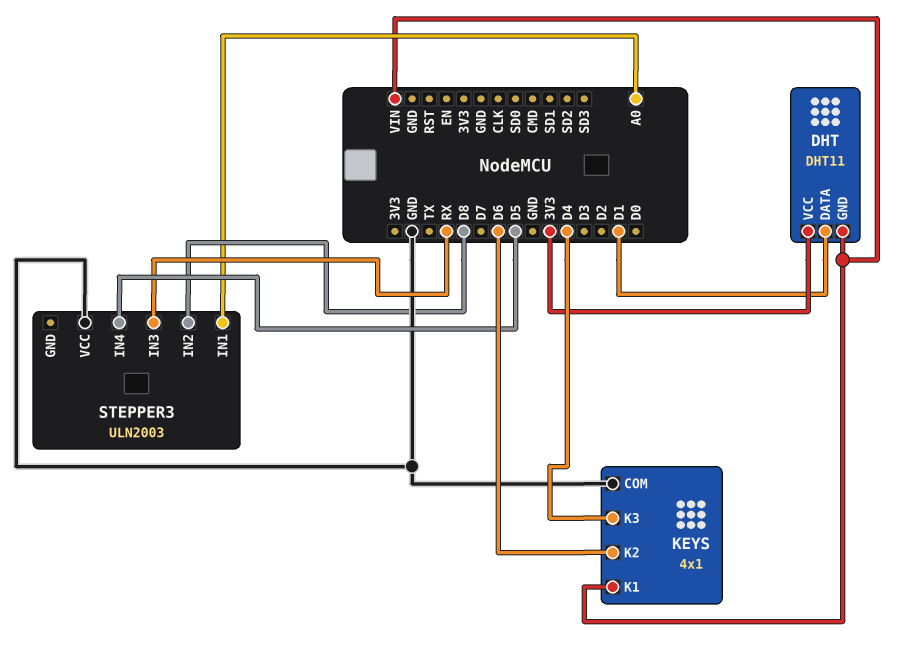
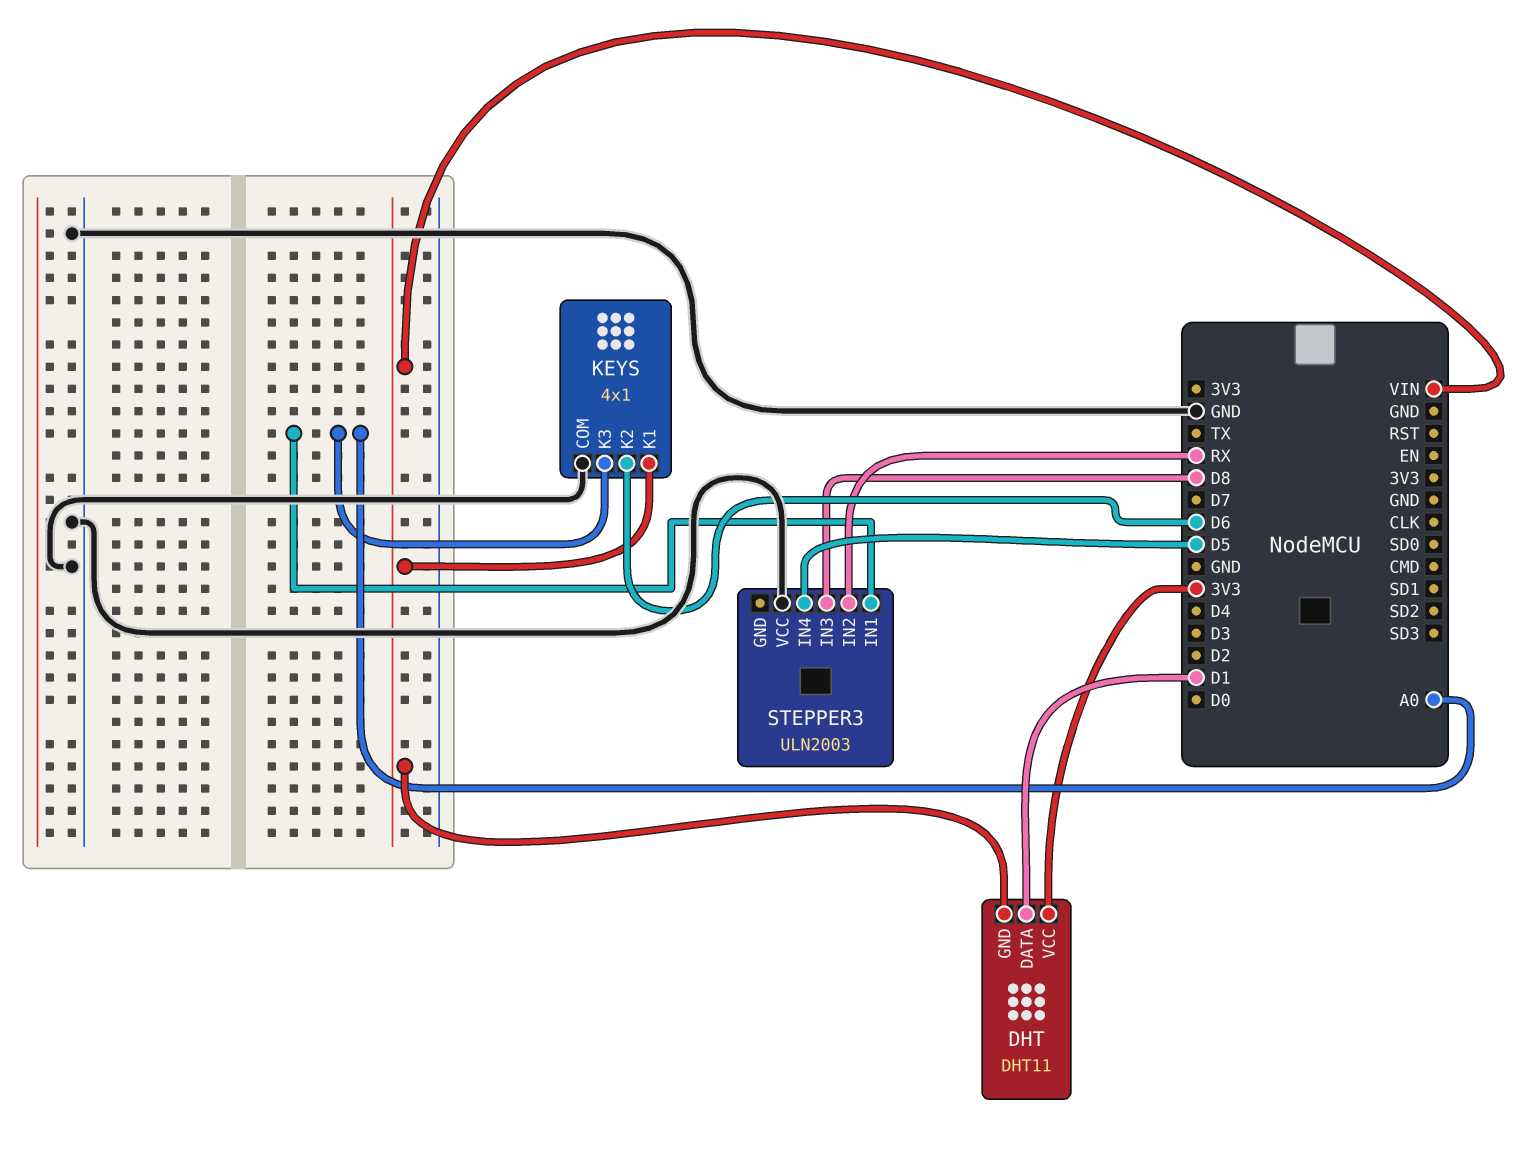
KEYS pin K3: D4 -> A0
STEPPER3 pin IN2: D8 -> RX
STEPPER3 pin IN3: RX -> D8

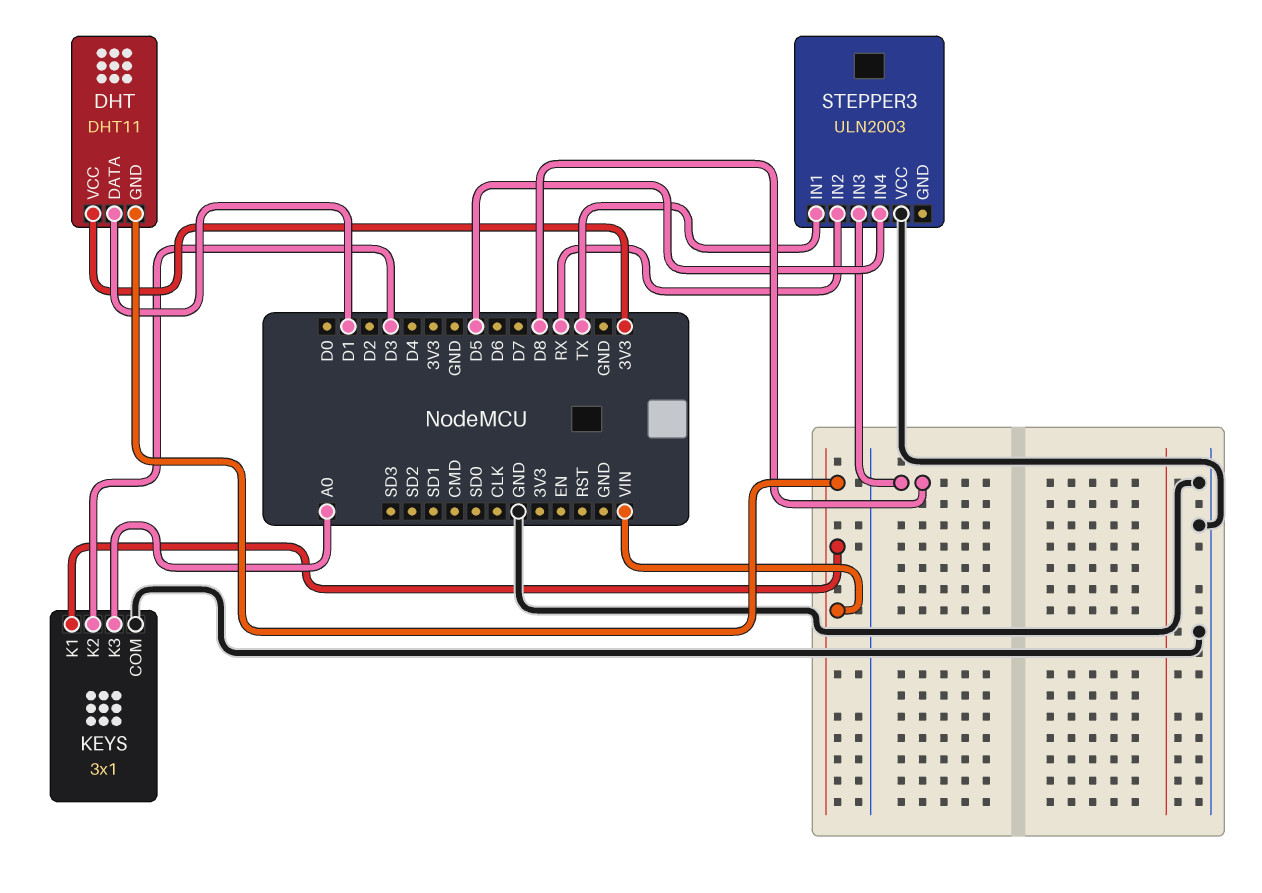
KEYS: 4x1 -> 3x1
KEYS pin K2: D6 -> D3
STEPPER3 pin IN1: A0 -> TX

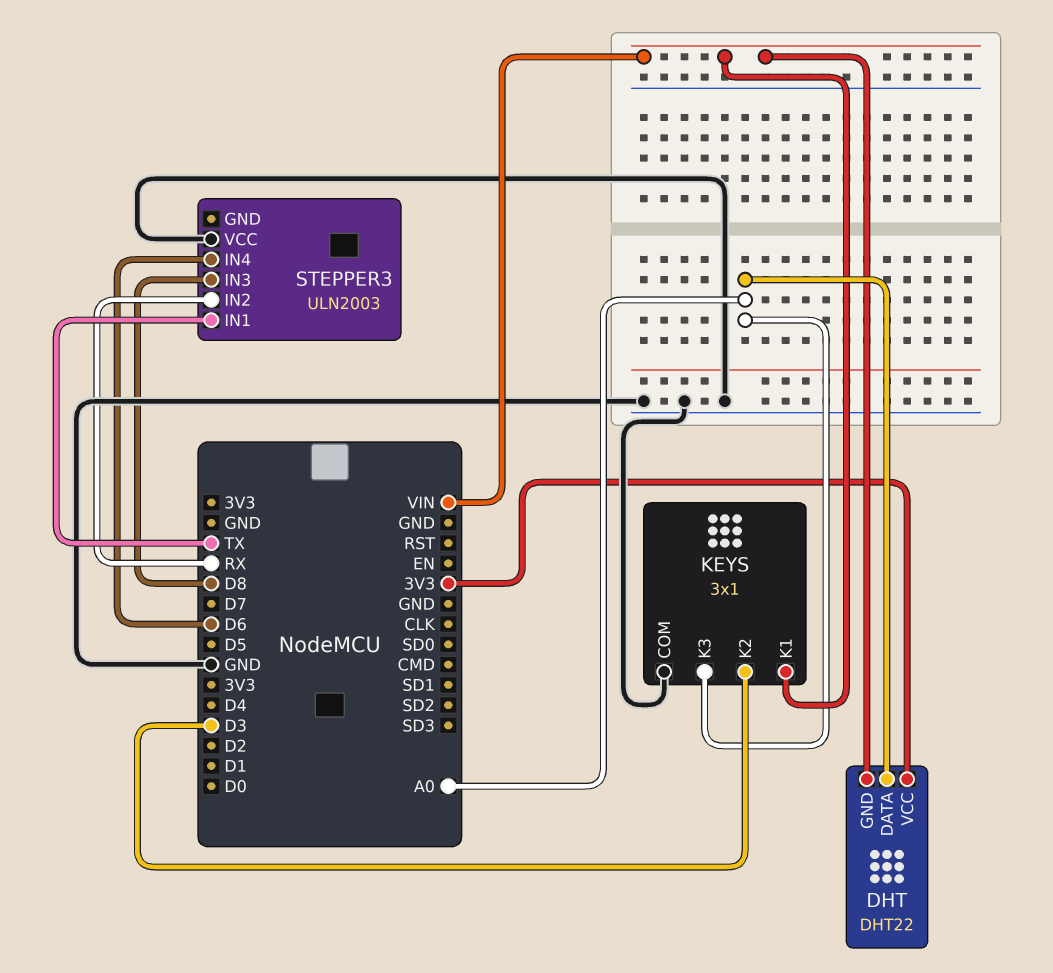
DHT: DHT11 -> DHT22
DHT pin DATA: D1 -> A0
STEPPER3 pin IN4: D5 -> D6

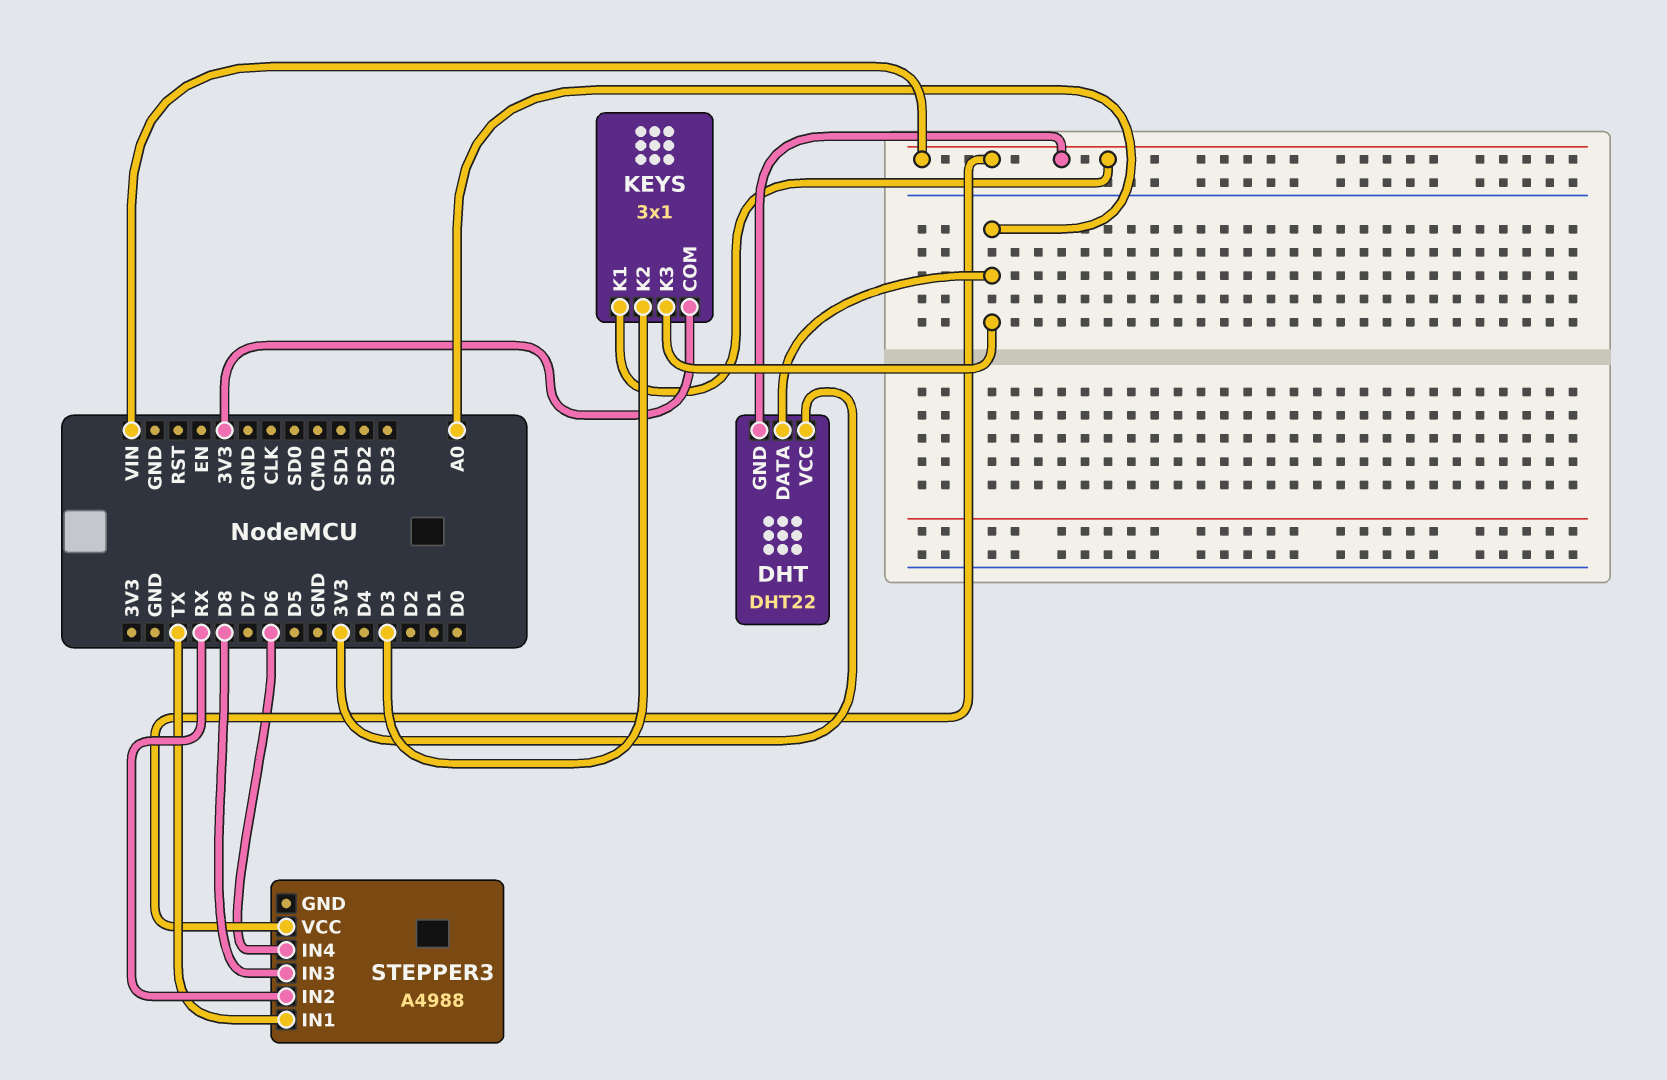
KEYS pin COM: GND -> 3V3
STEPPER3: ULN2003 -> A4988
STEPPER3 pin VCC: GND -> VIN

